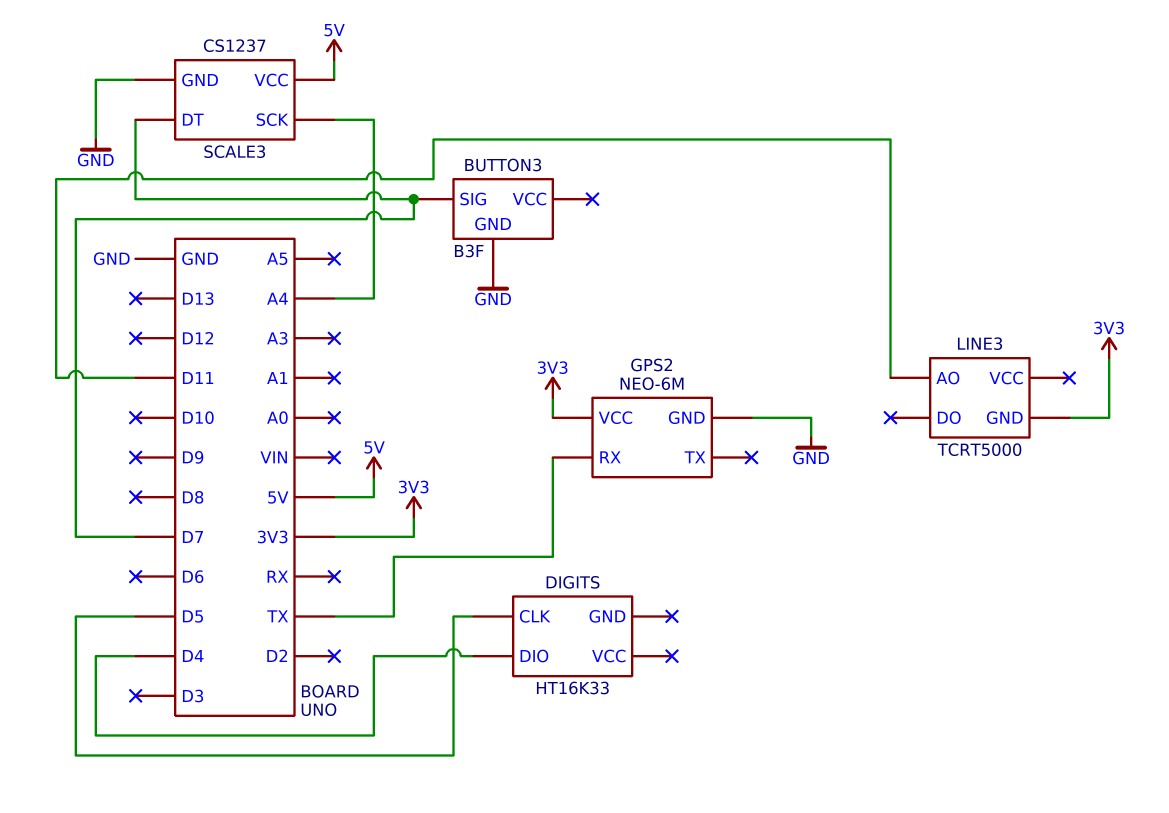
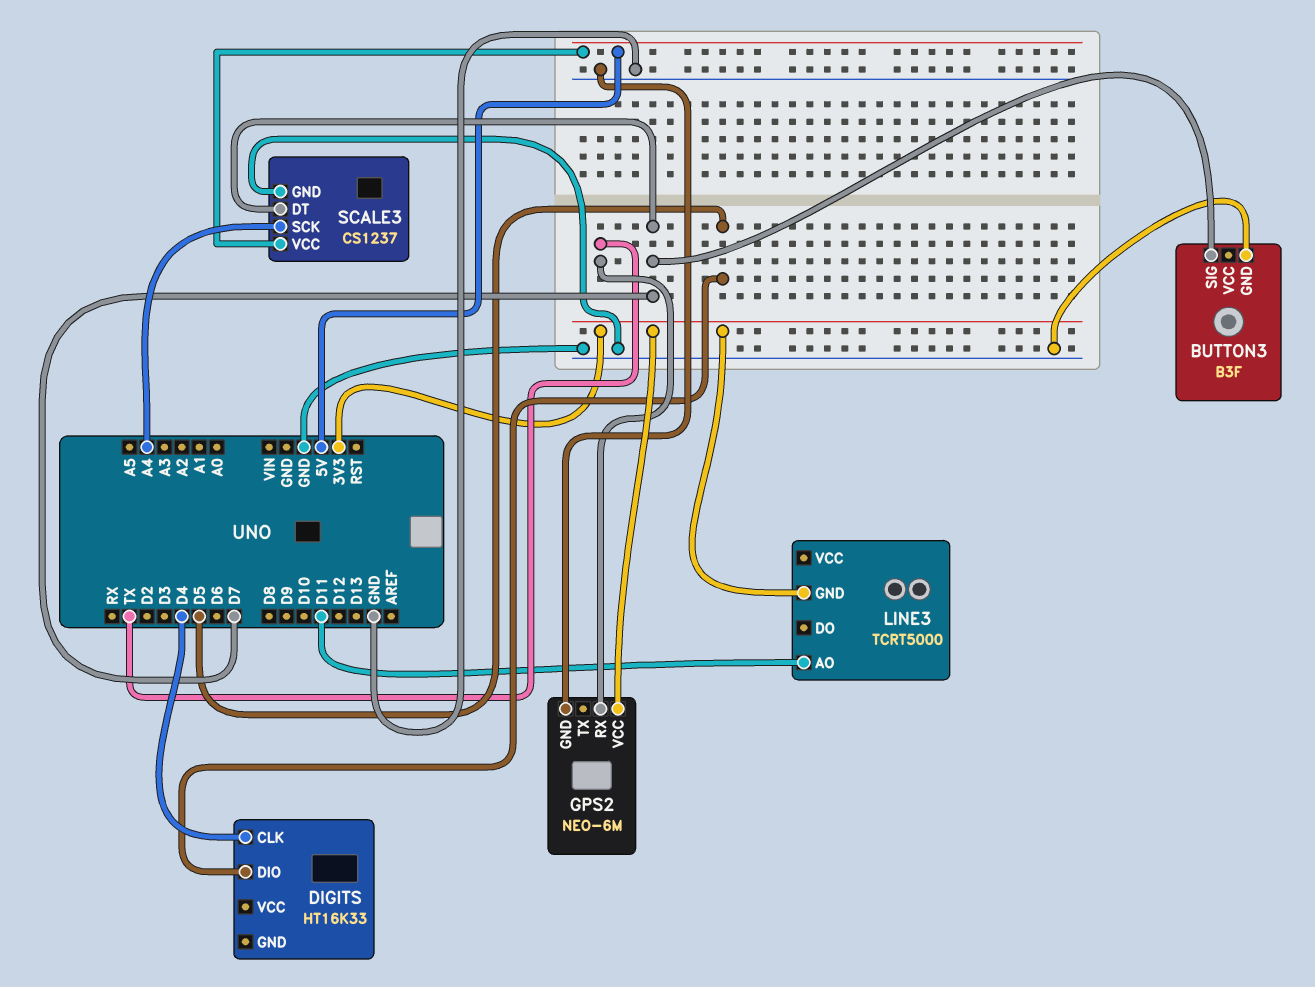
DIGITS pin CLK: D5 -> D4
DIGITS pin DIO: D4 -> D5

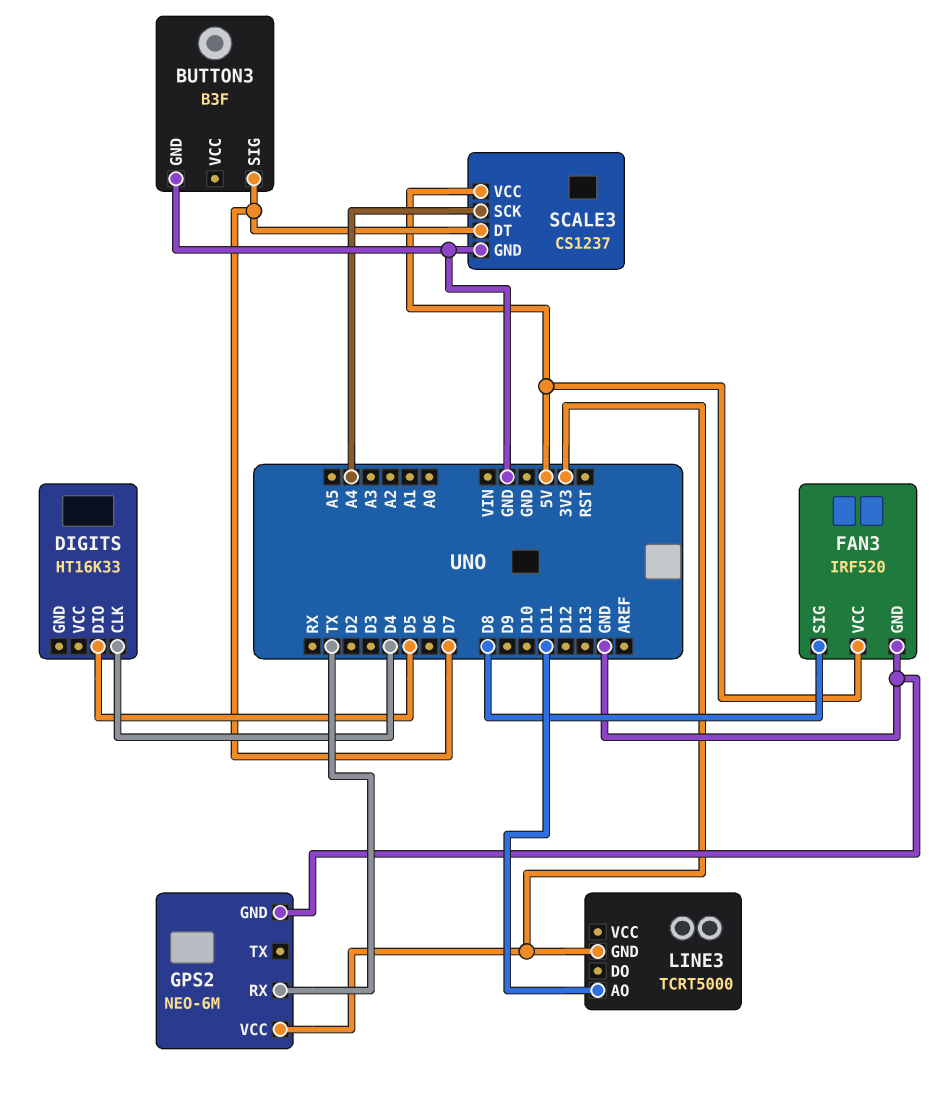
FAN3: none -> IRF520
FAN3 pin GND: none -> GND
FAN3 pin SIG: none -> D8
FAN3 pin VCC: none -> 5V

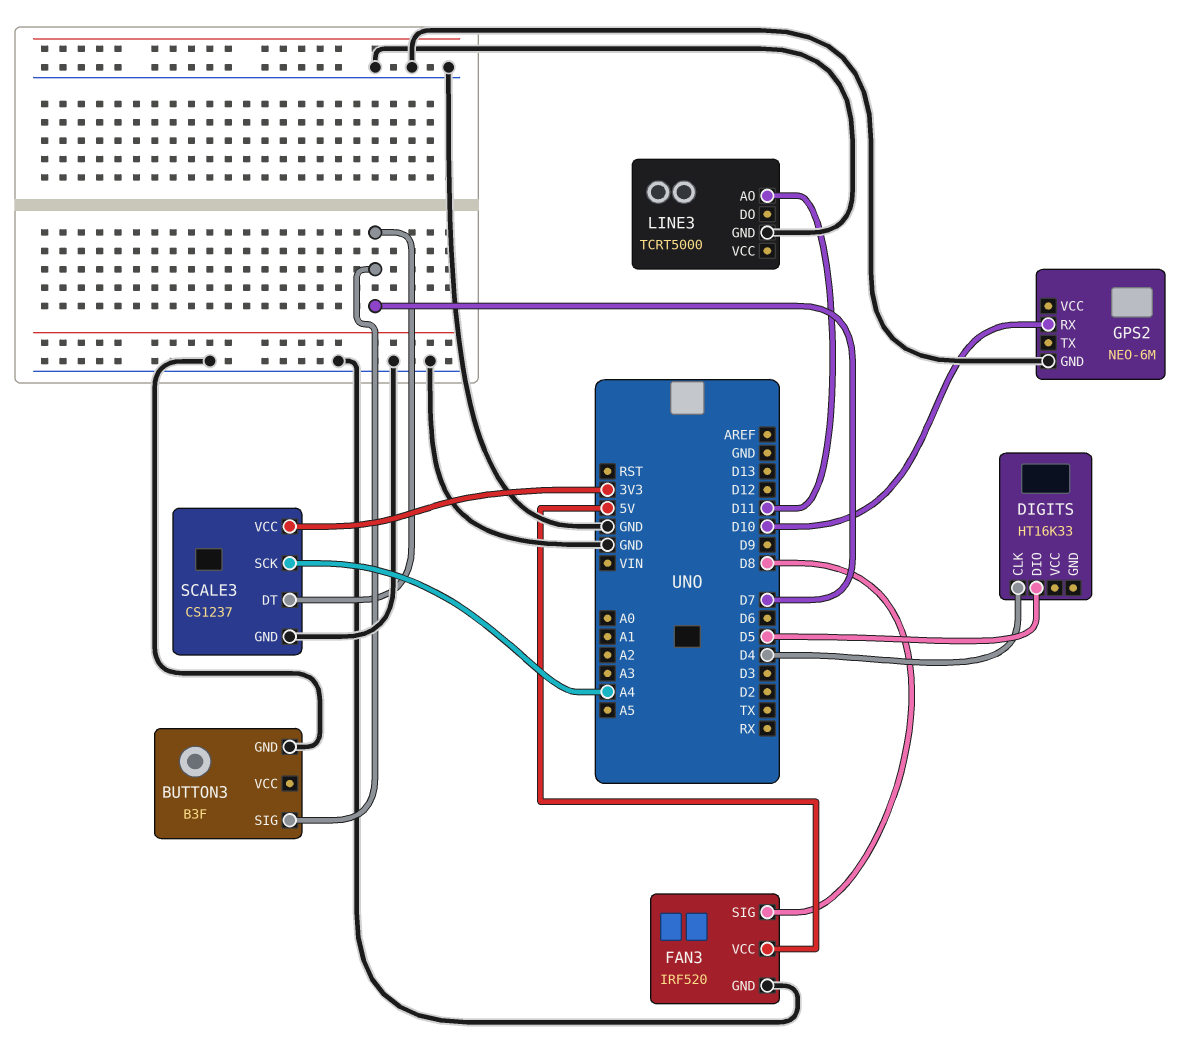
GPS2 pin RX: TX -> D10
GPS2 pin VCC: 3V3 -> none
LINE3 pin GND: 3V3 -> GND
SCALE3 pin VCC: 5V -> 3V3

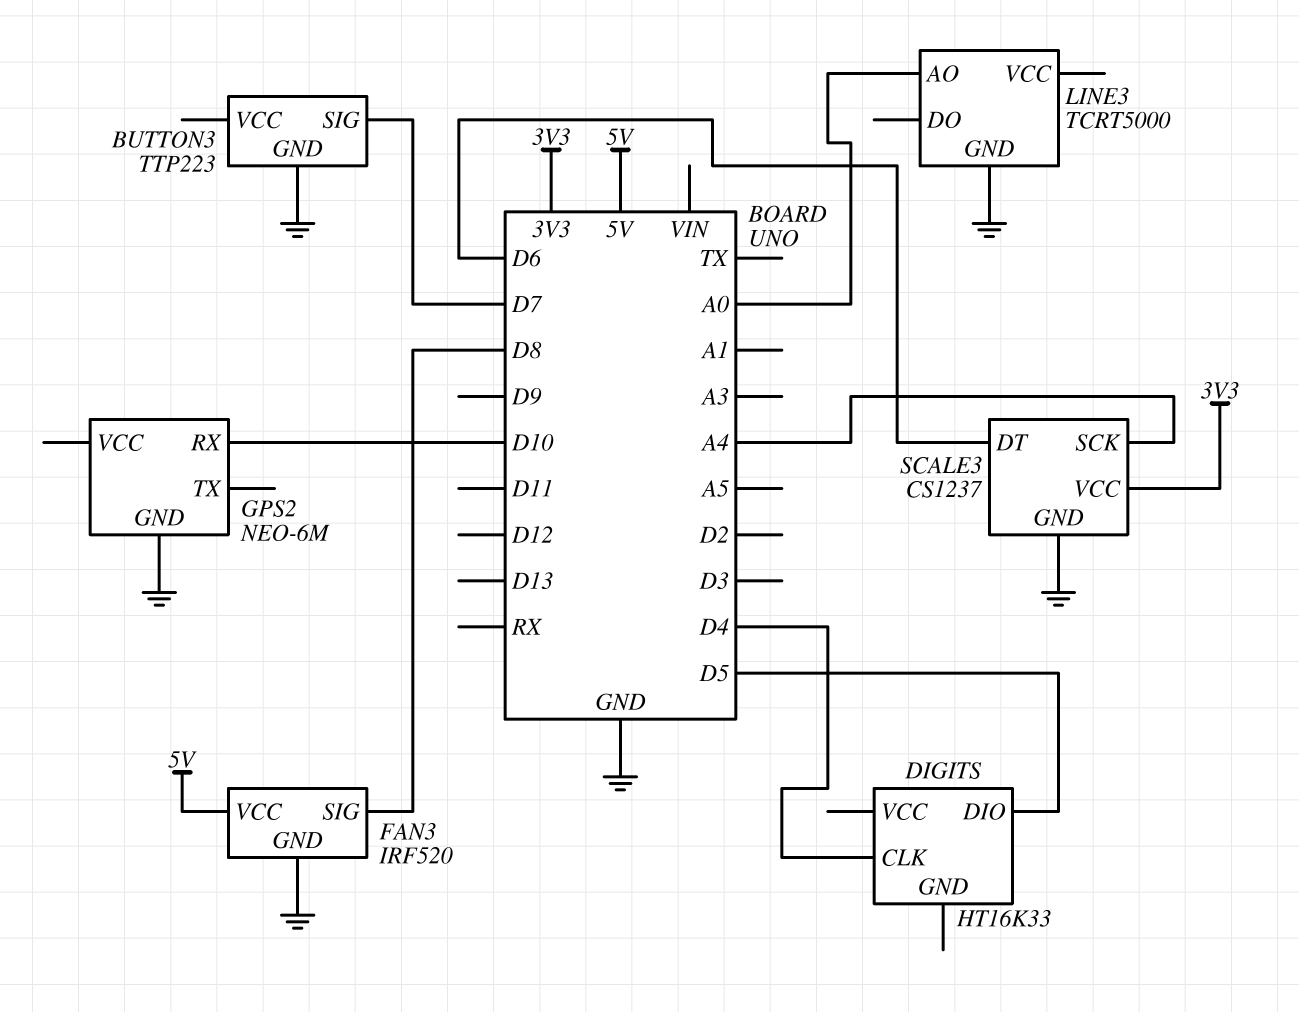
BUTTON3: B3F -> TTP223
LINE3 pin AO: D11 -> A0
SCALE3 pin DT: D7 -> D6

